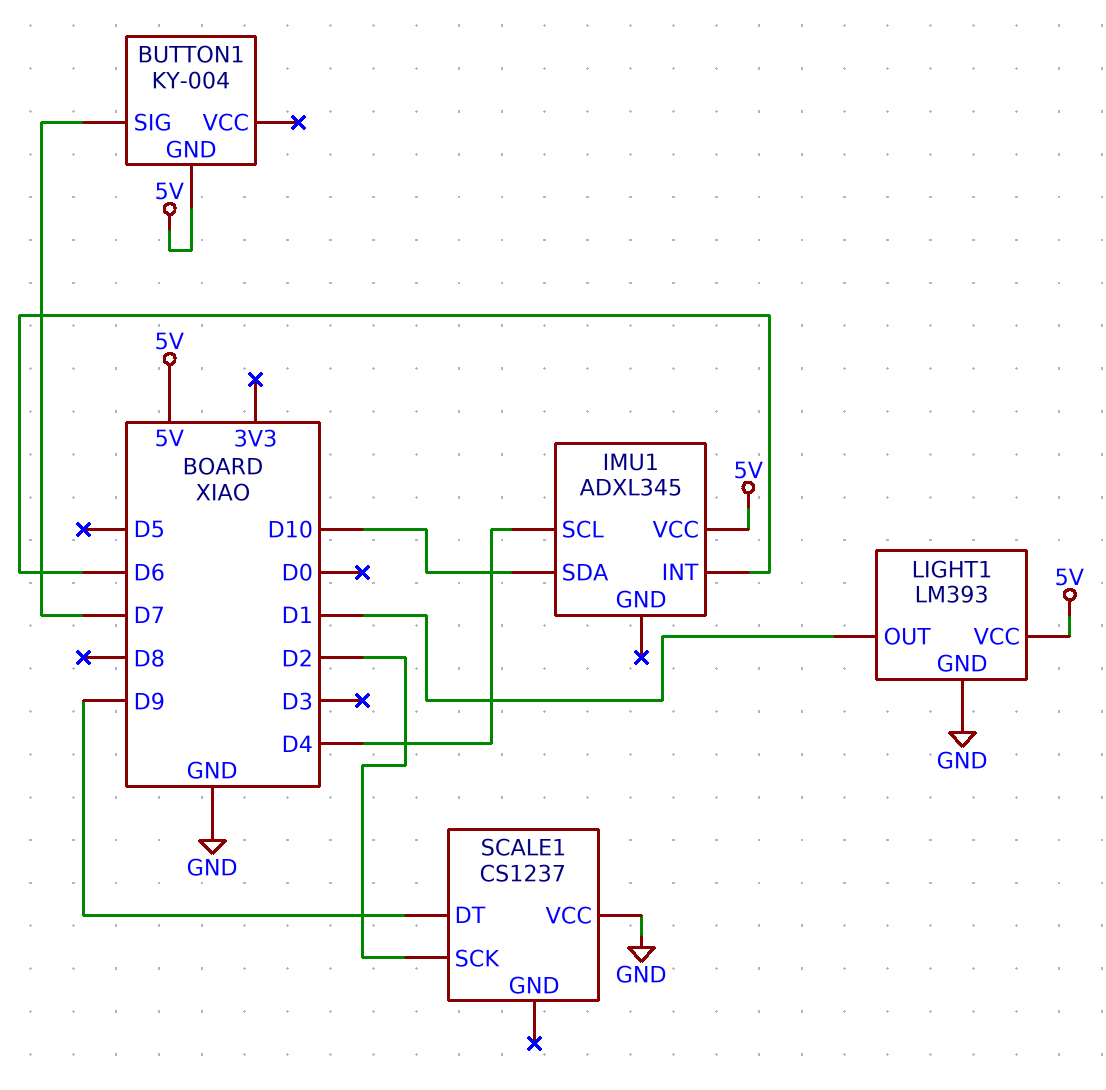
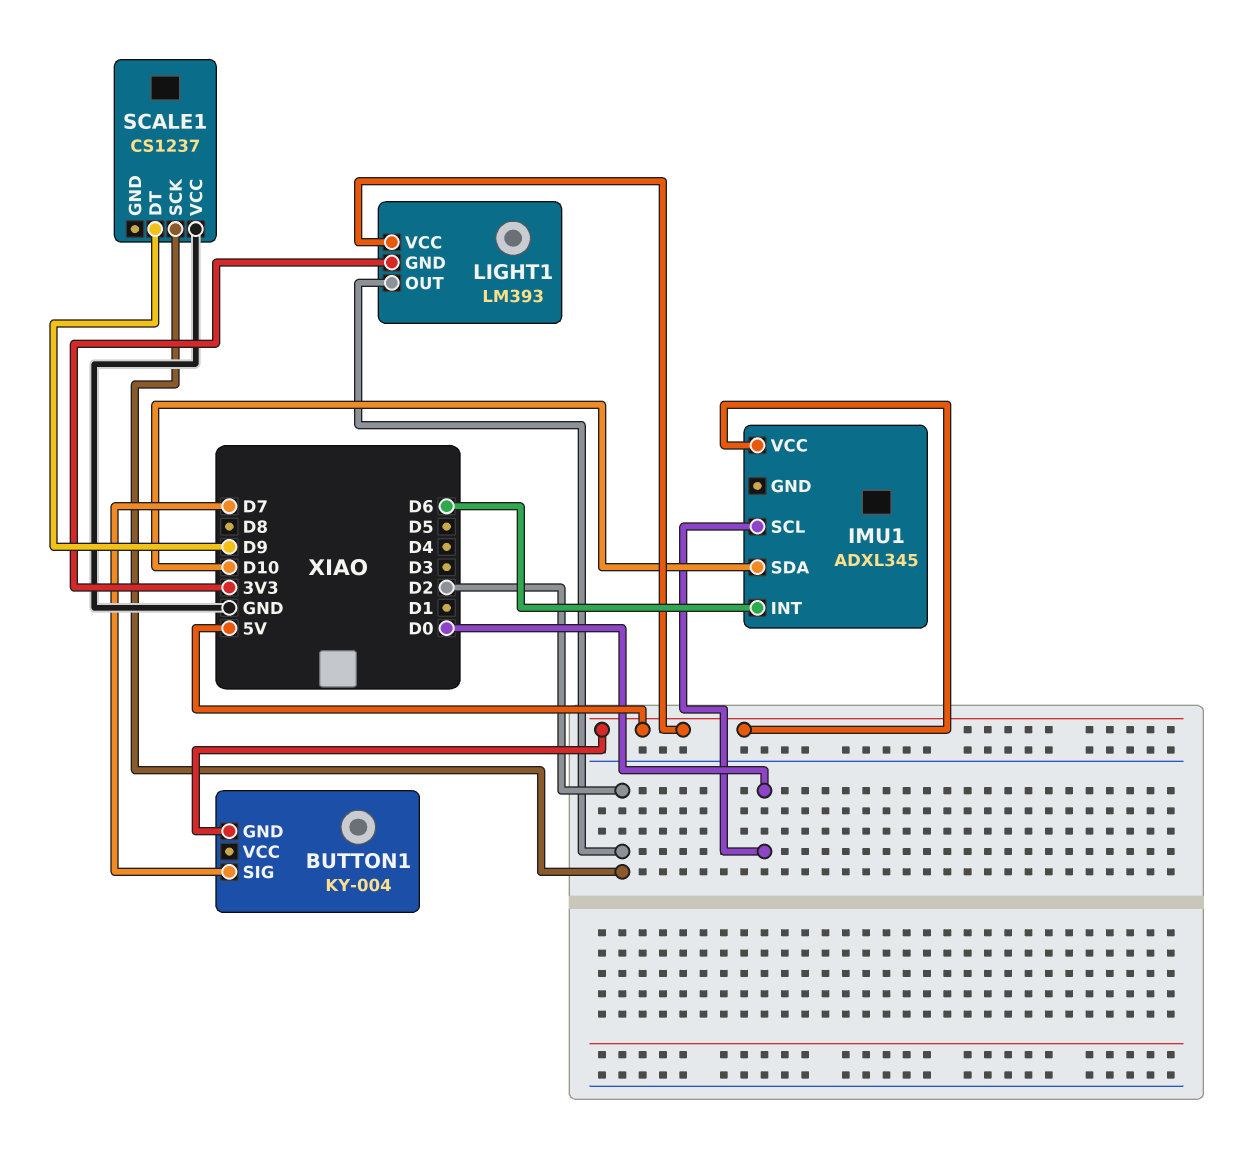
IMU1 pin SCL: D4 -> D0
LIGHT1 pin GND: GND -> 3V3
LIGHT1 pin OUT: D1 -> D2

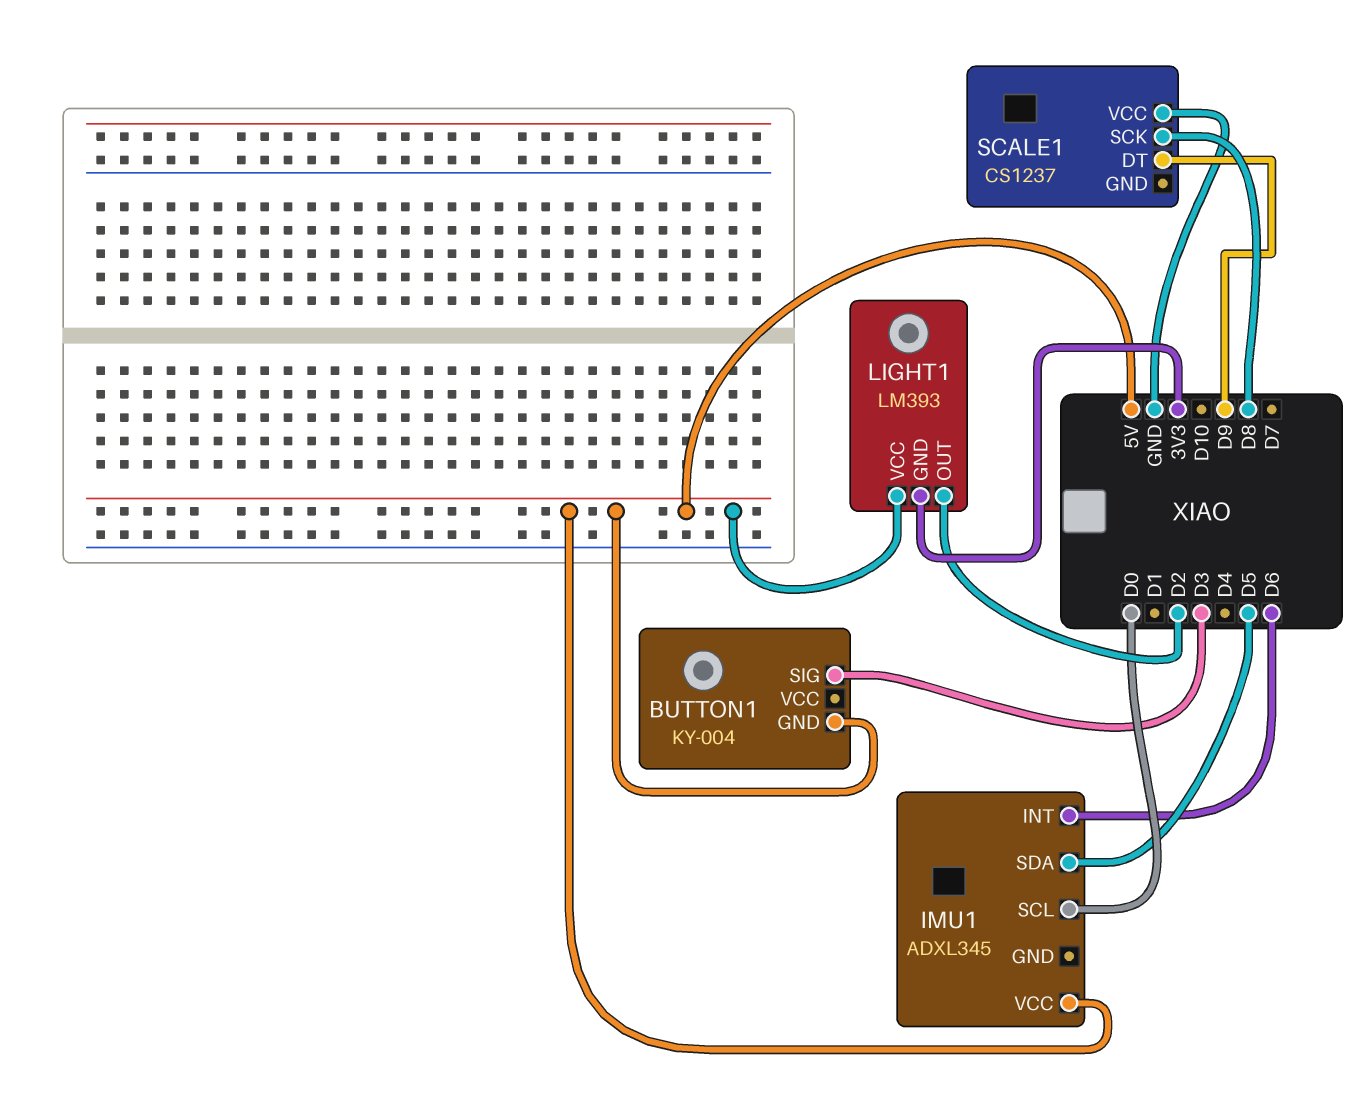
BUTTON1 pin SIG: D7 -> D3
IMU1 pin SDA: D10 -> D5
SCALE1 pin SCK: D2 -> D8

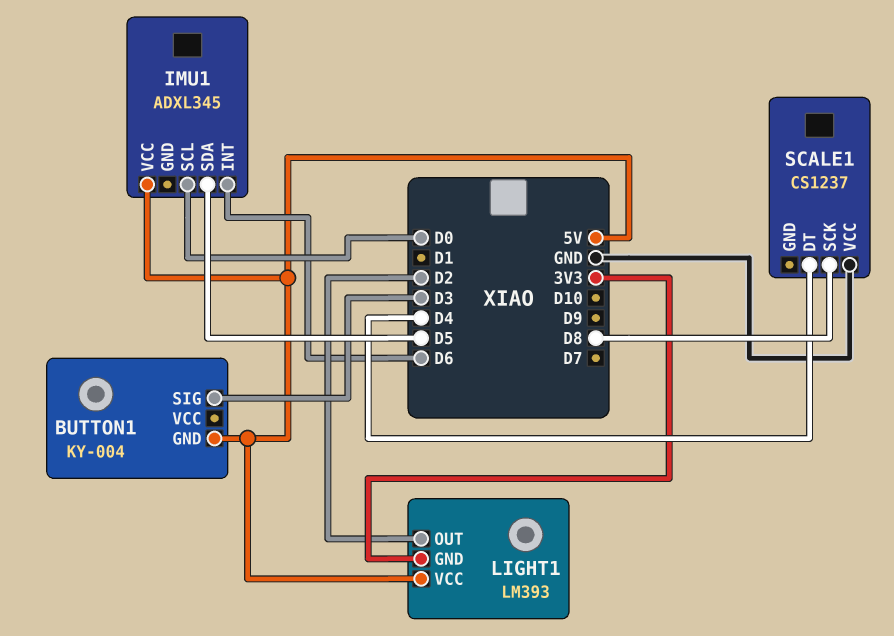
SCALE1 pin DT: D9 -> D4

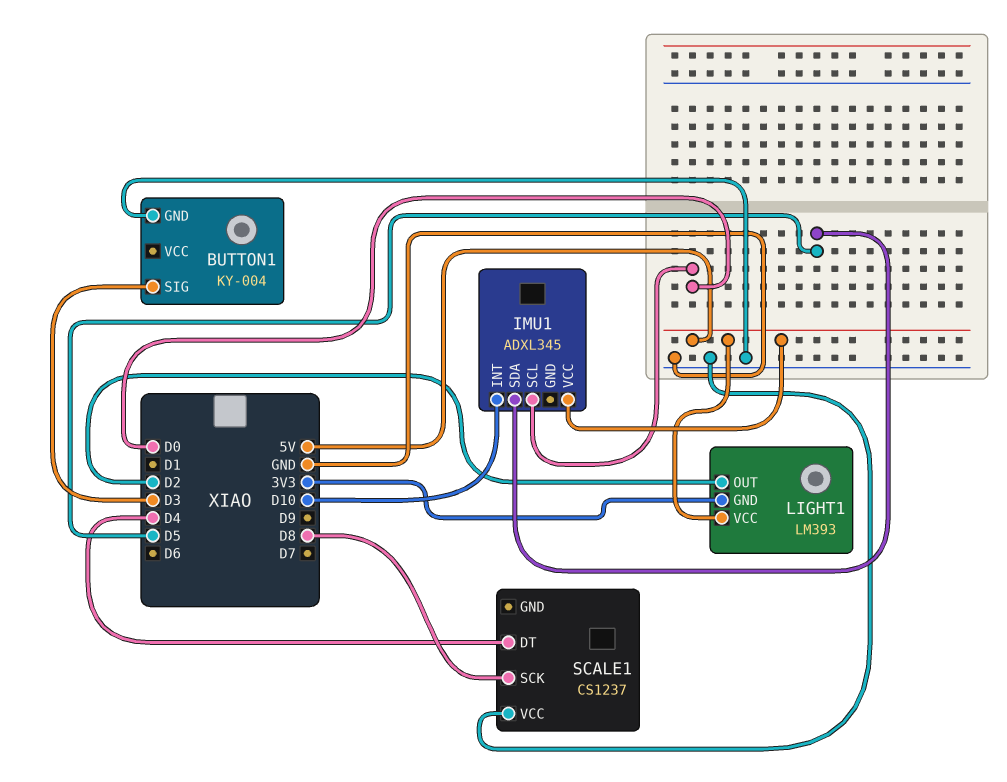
BUTTON1 pin GND: 5V -> GND
IMU1 pin INT: D6 -> D10

